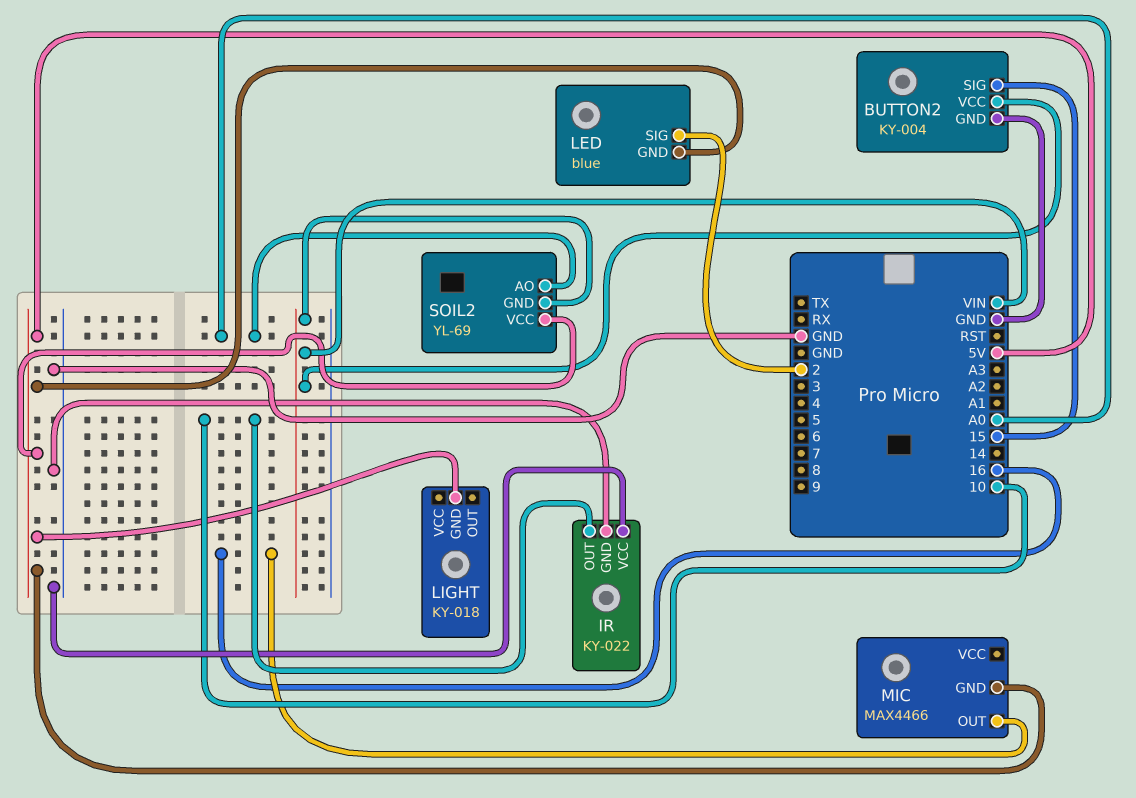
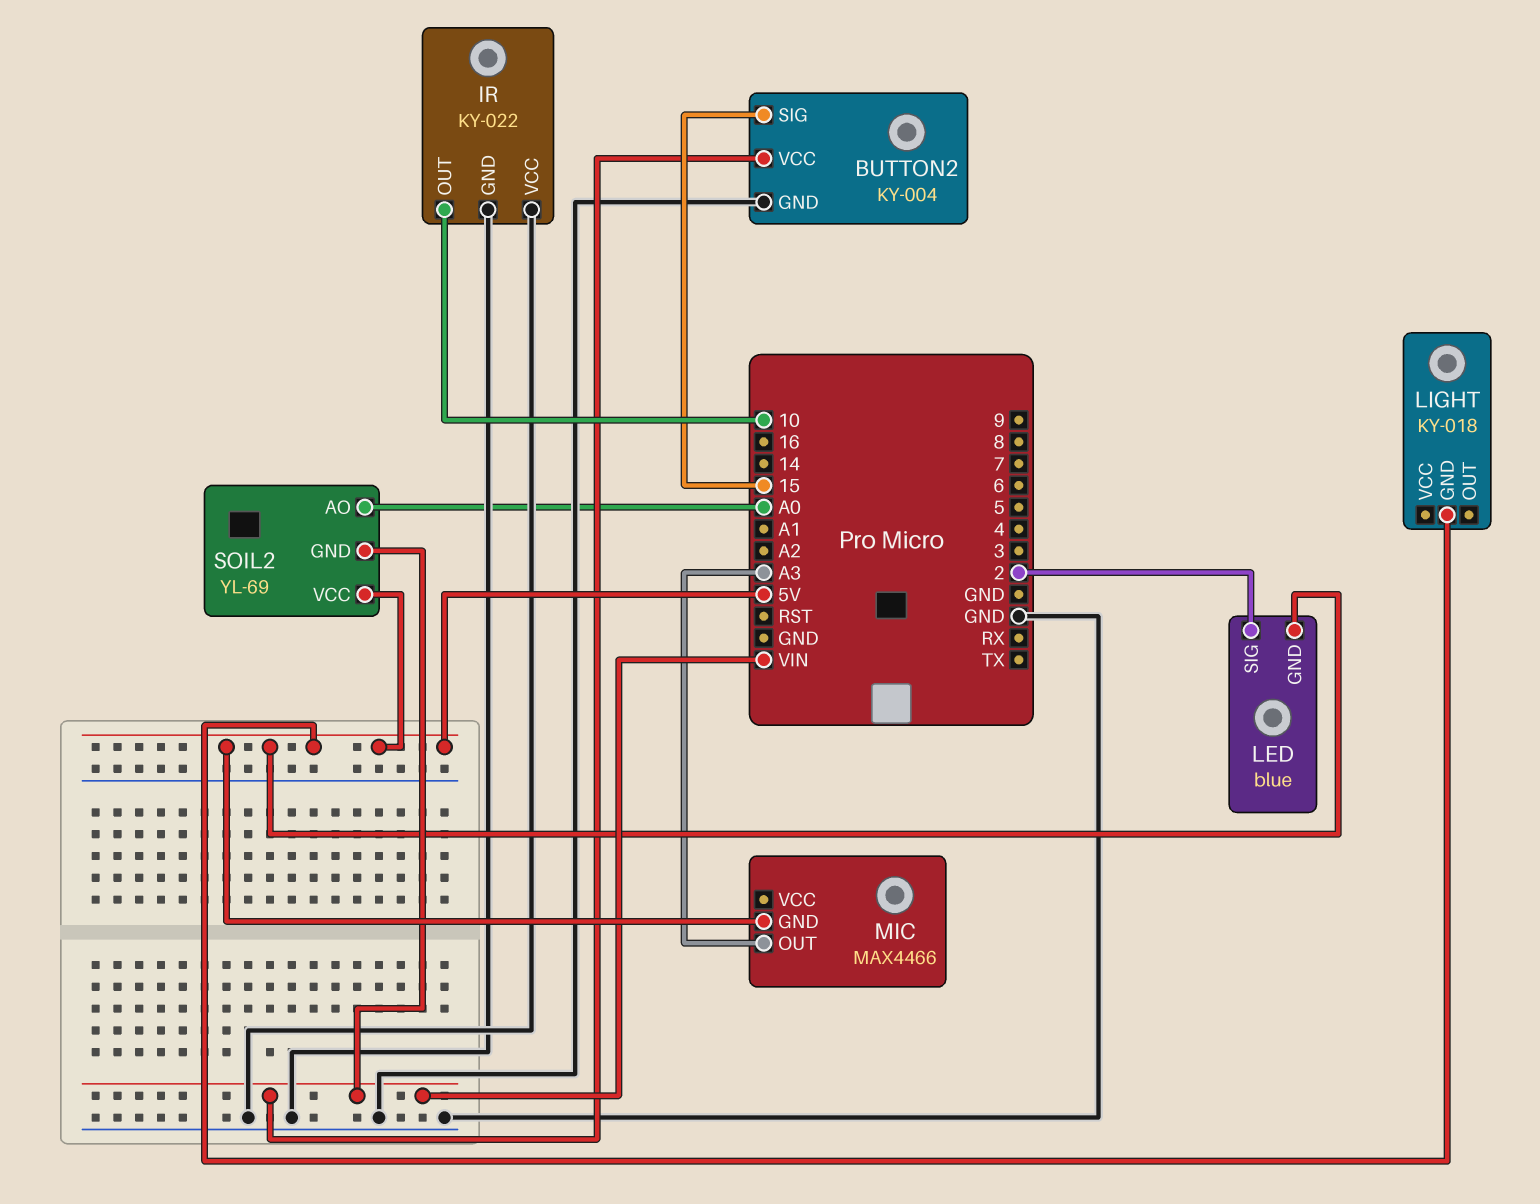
MIC pin OUT: 16 -> A3

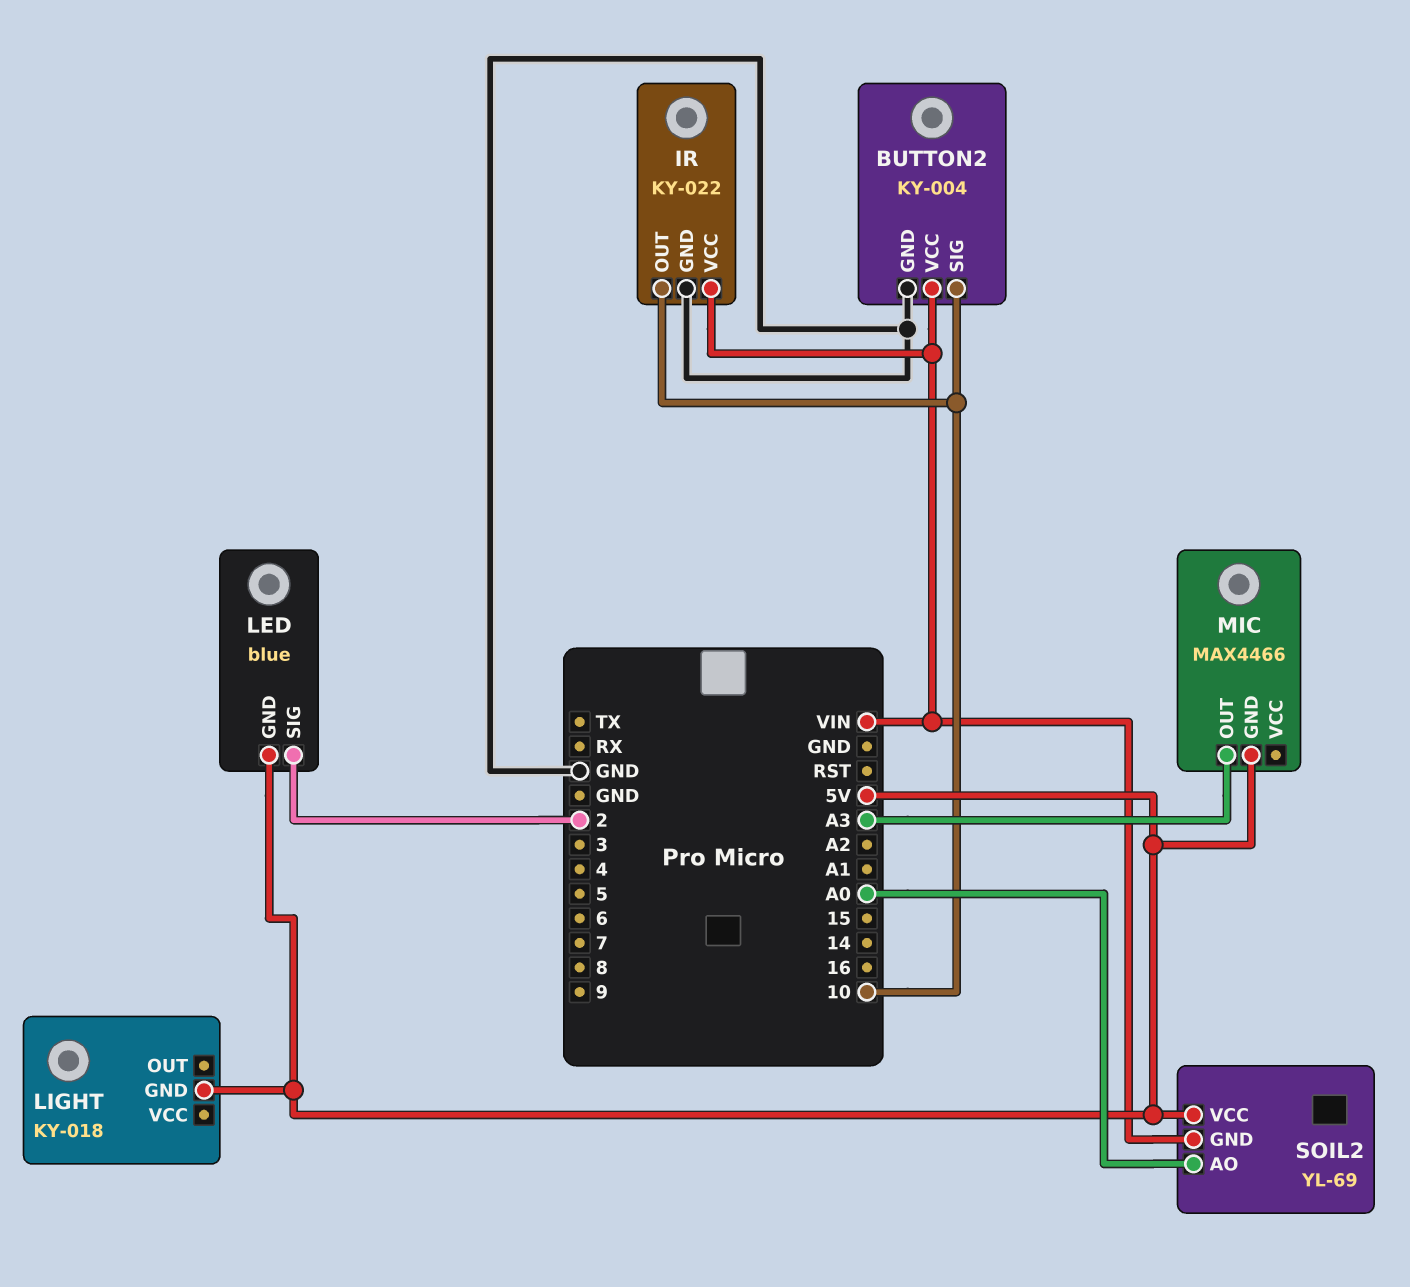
BUTTON2 pin SIG: 15 -> 10
IR pin VCC: GND -> VIN

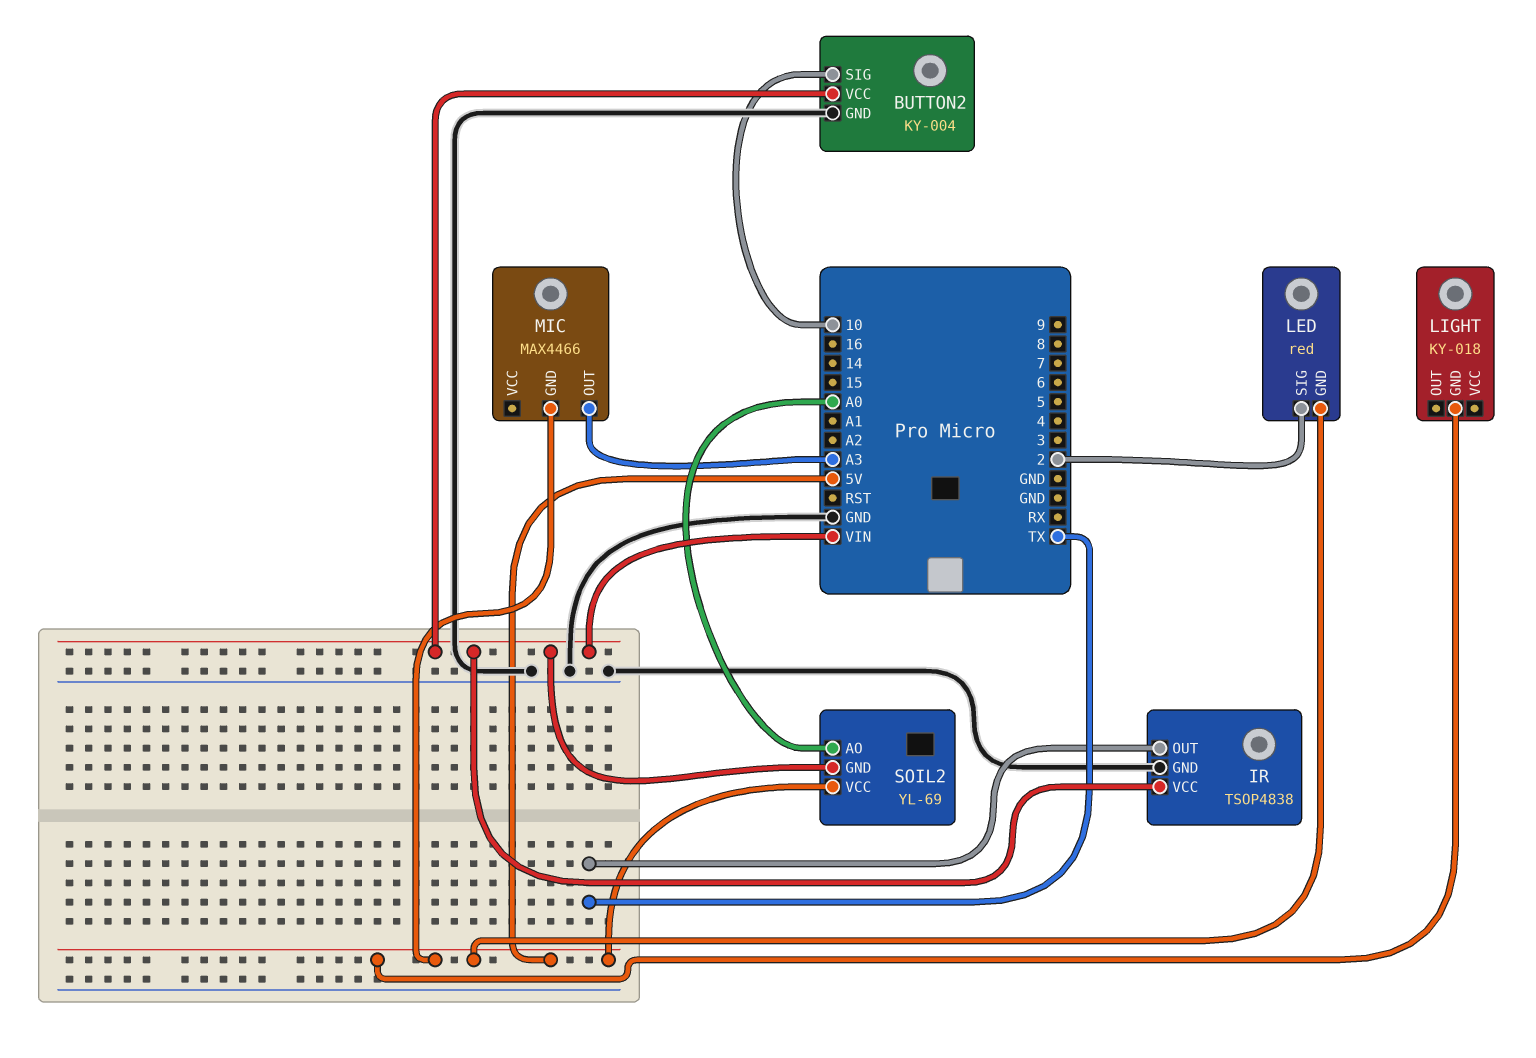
IR: KY-022 -> TSOP4838
IR pin OUT: 10 -> TX
LED: blue -> red

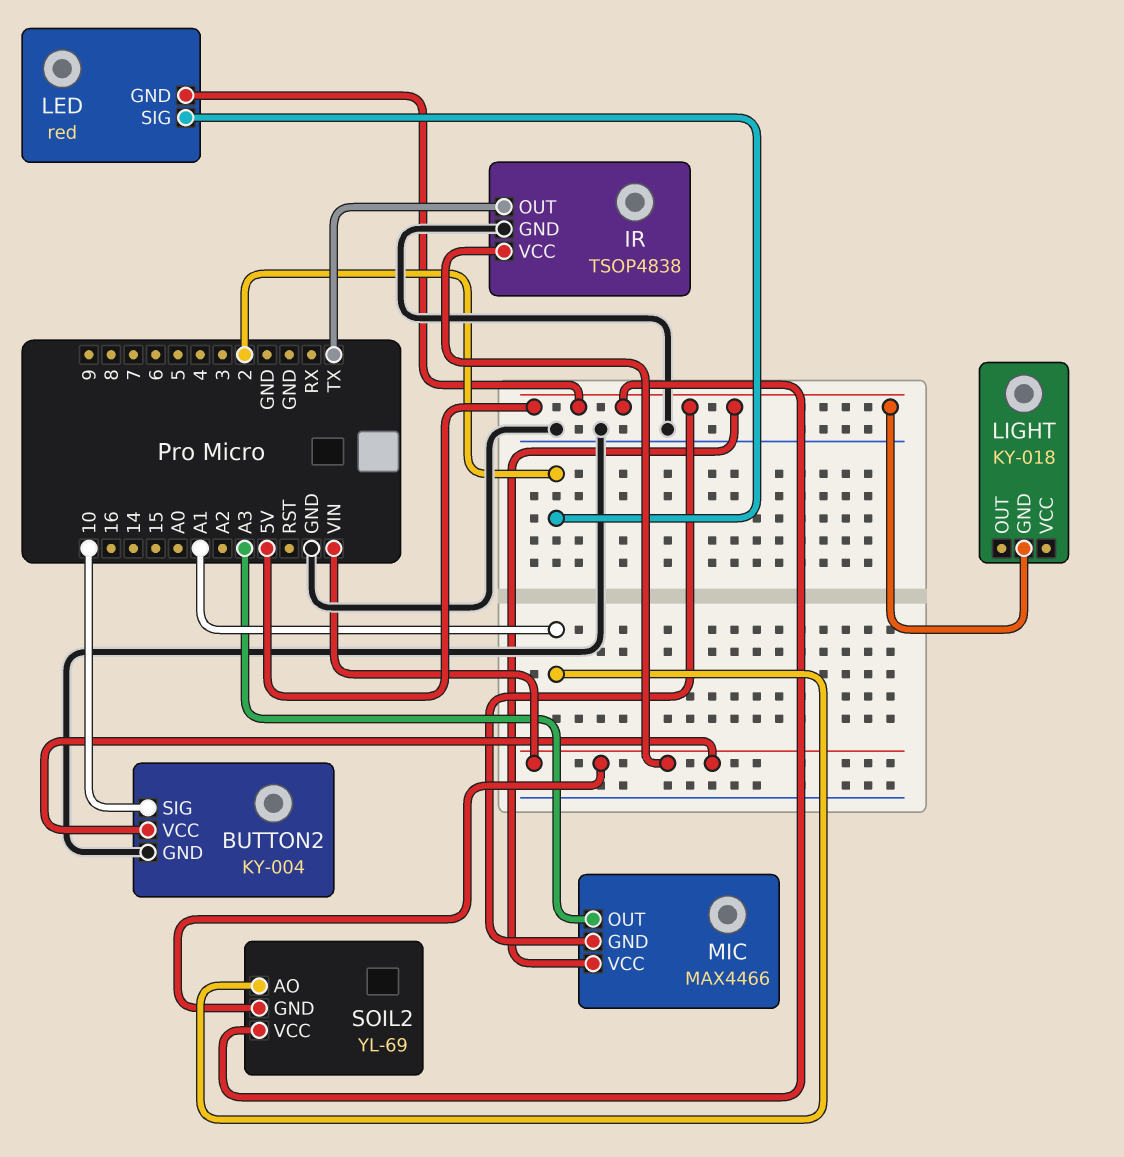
MIC pin VCC: none -> 5V
SOIL2 pin AO: A0 -> A1

